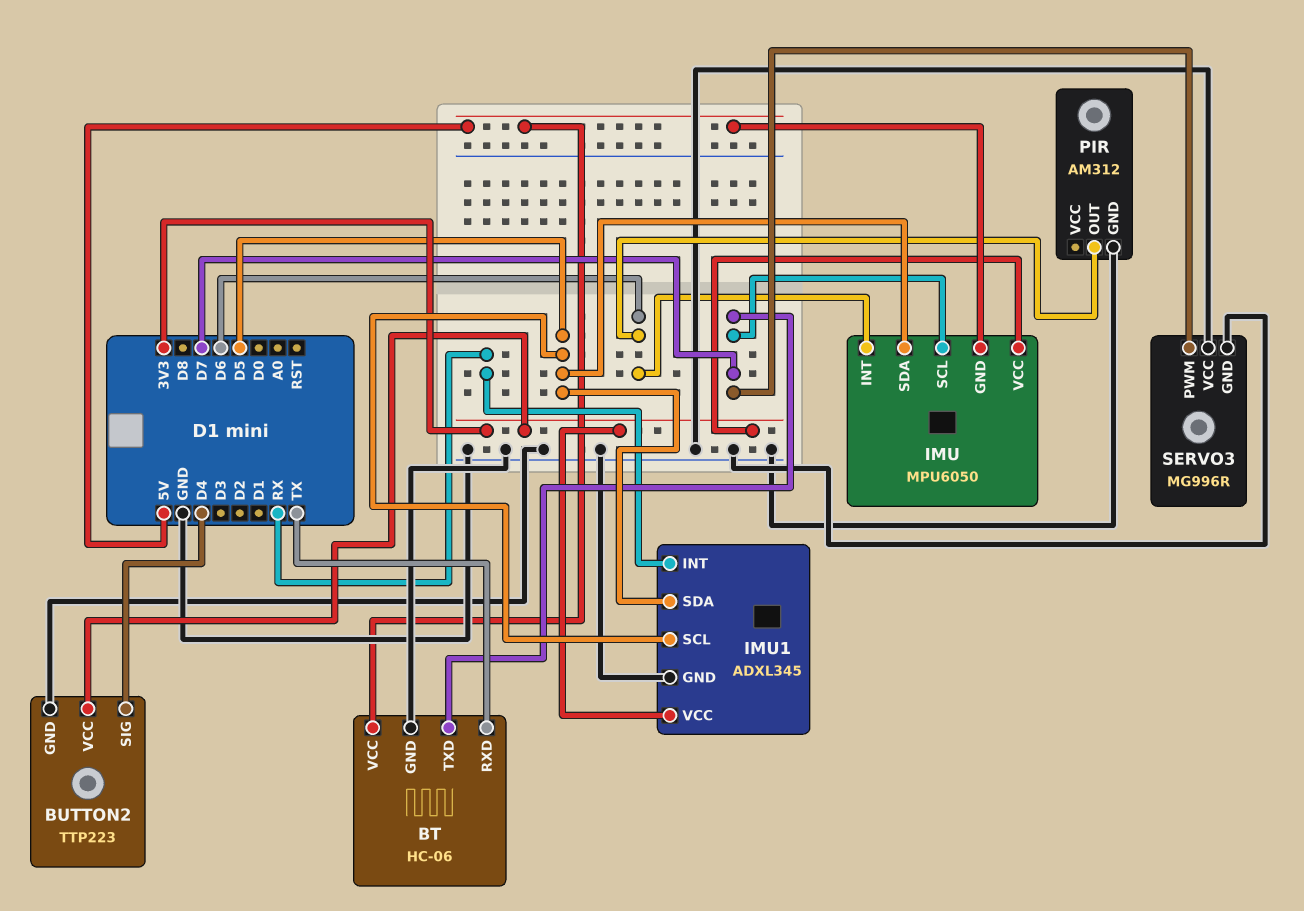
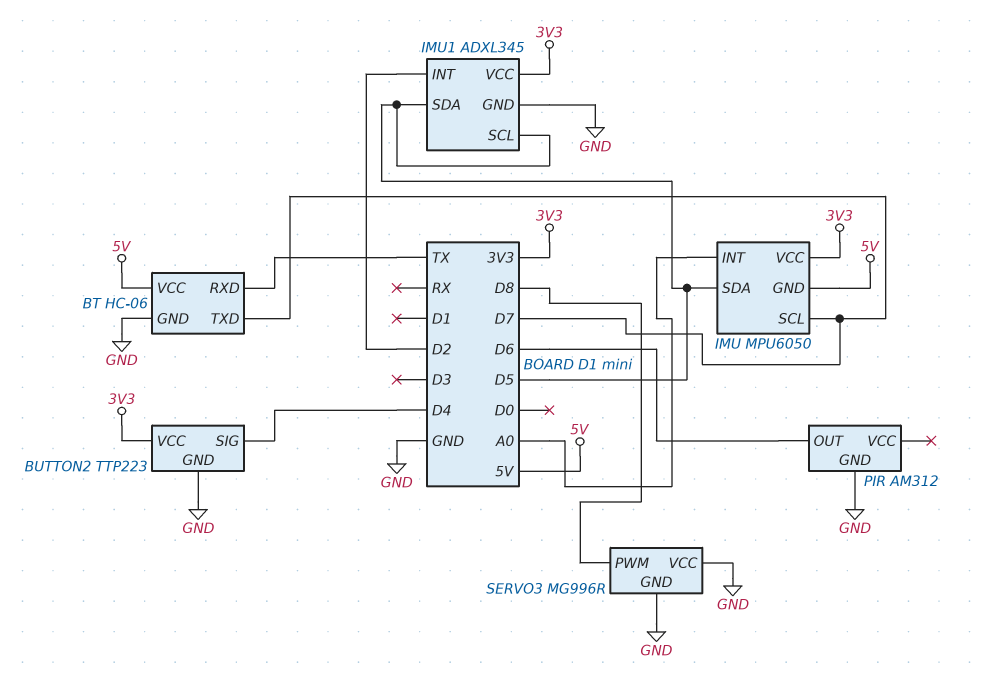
IMU pin INT: D6 -> A0
IMU1 pin INT: RX -> D2
SERVO3 pin PWM: D7 -> D8

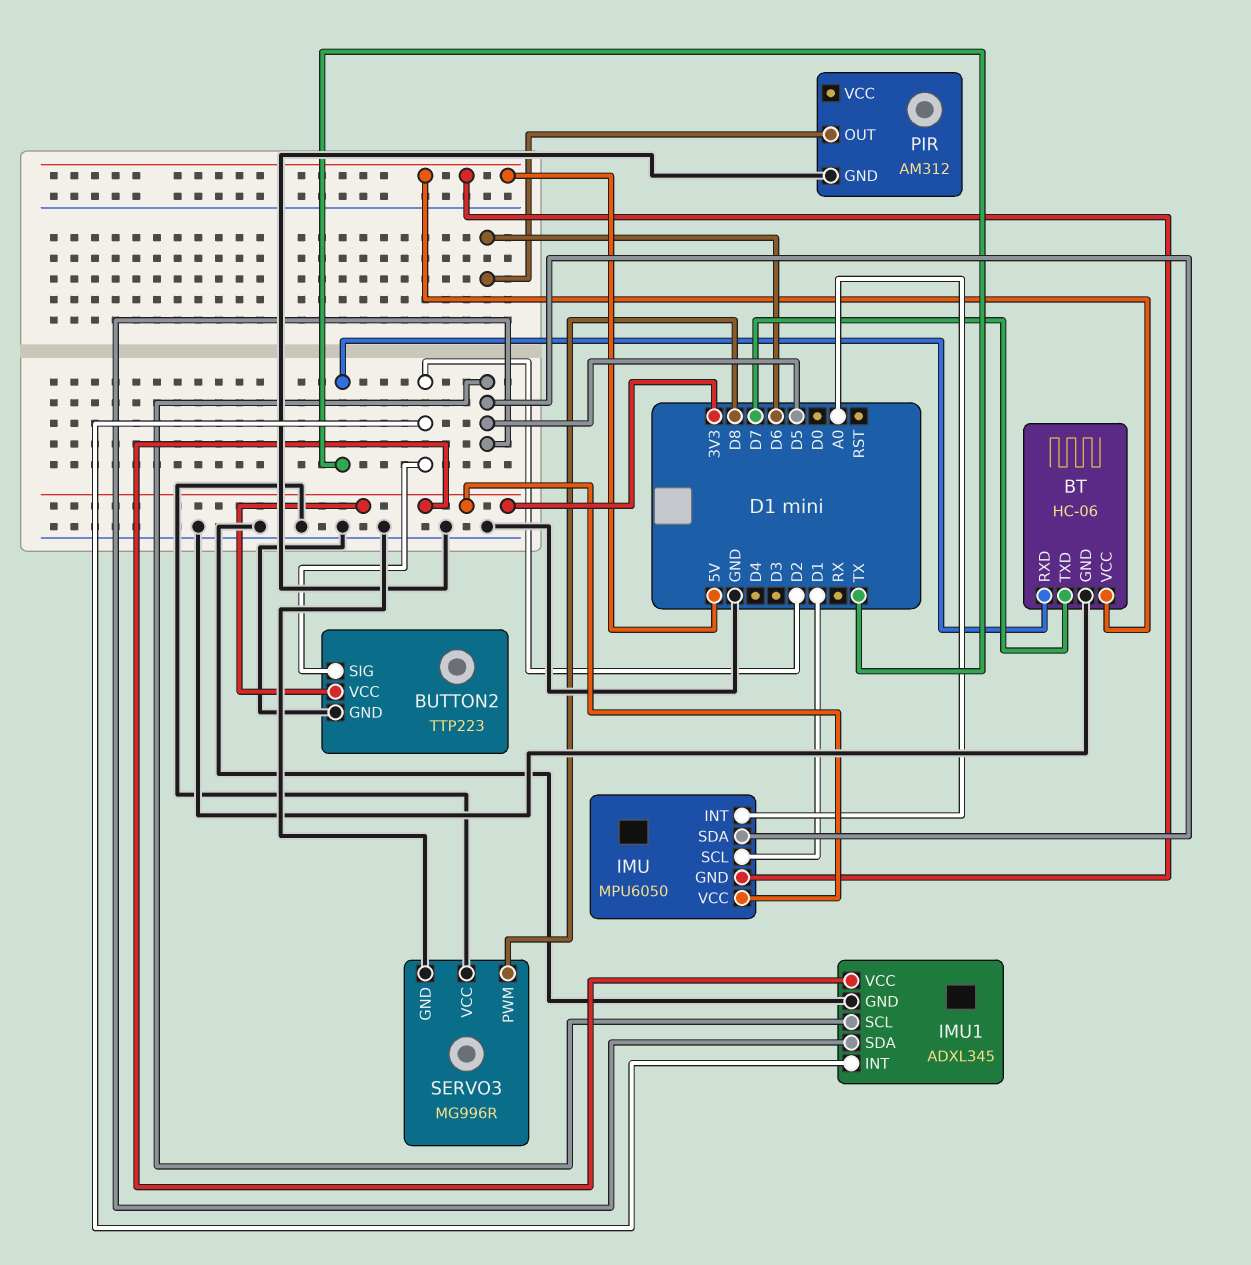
BUTTON2 pin SIG: D4 -> D2
IMU pin SCL: D7 -> D1

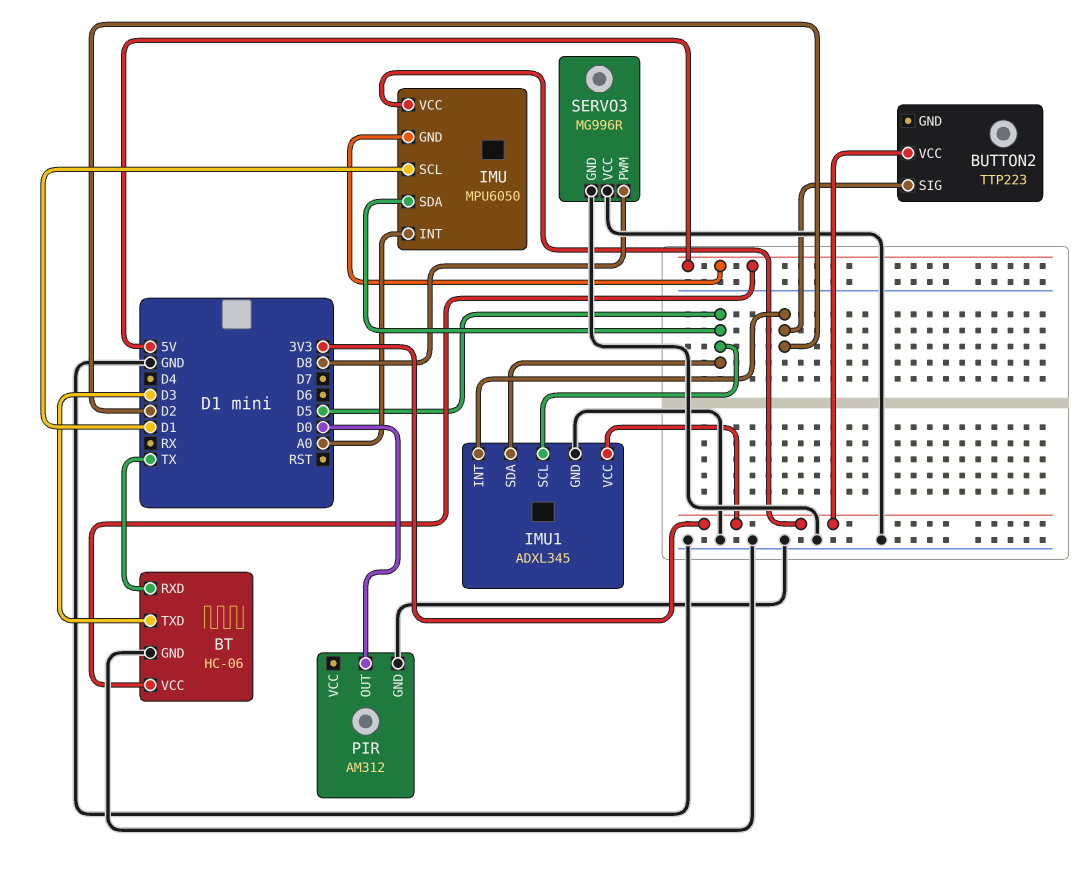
BT pin TXD: D7 -> D3
BUTTON2 pin GND: GND -> none
PIR pin OUT: D6 -> D0

